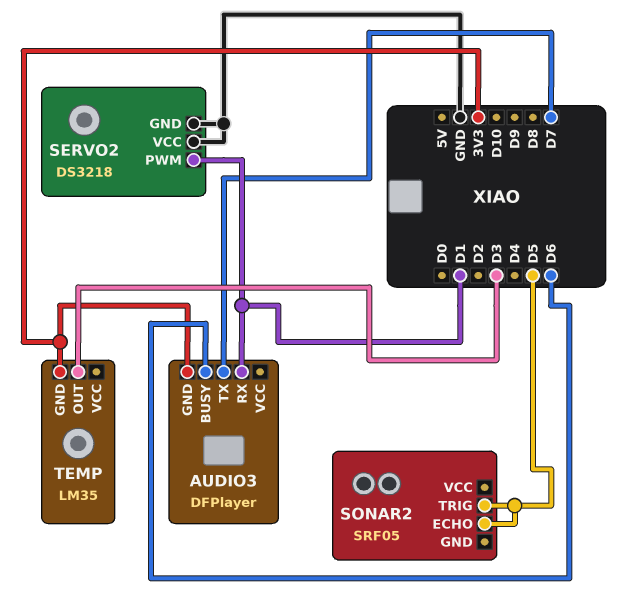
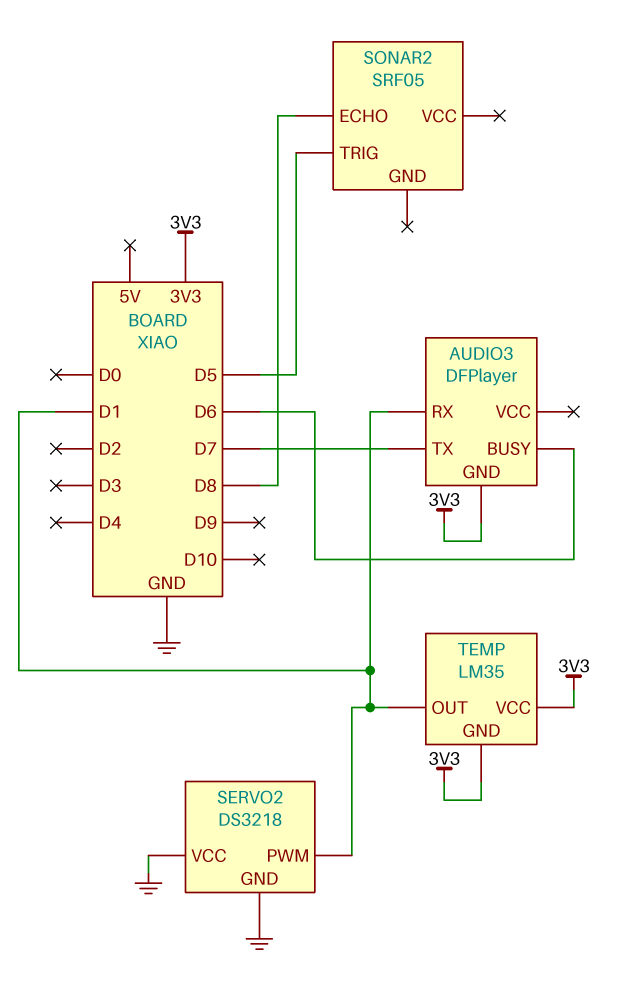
SONAR2 pin ECHO: D5 -> D8
TEMP pin OUT: D3 -> D1
TEMP pin VCC: none -> 3V3

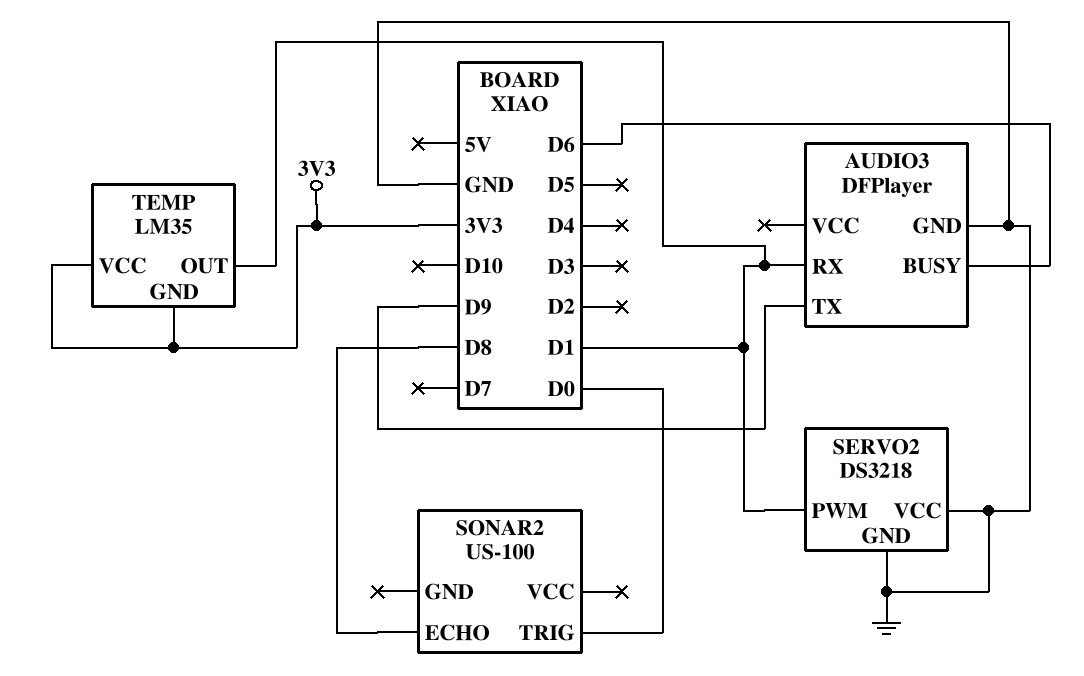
AUDIO3 pin GND: 3V3 -> GND
AUDIO3 pin TX: D7 -> D9
SONAR2: SRF05 -> US-100
SONAR2 pin TRIG: D5 -> D0

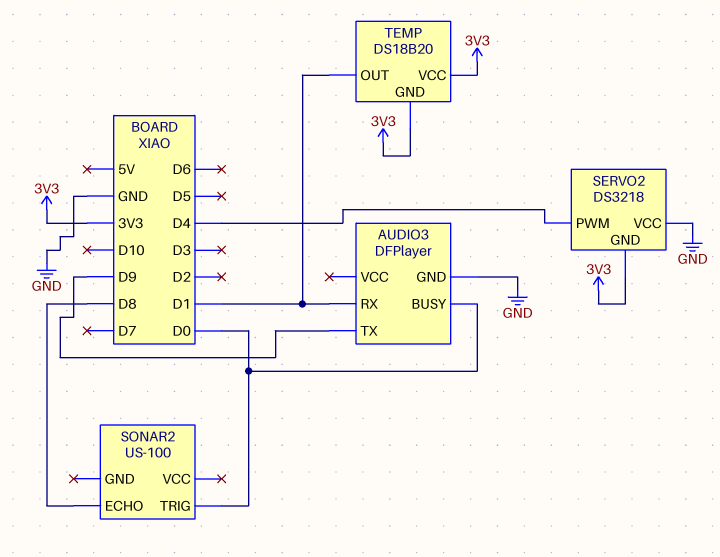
AUDIO3 pin BUSY: D6 -> D0
SERVO2 pin GND: GND -> 3V3
SERVO2 pin PWM: D1 -> D4
TEMP: LM35 -> DS18B20

